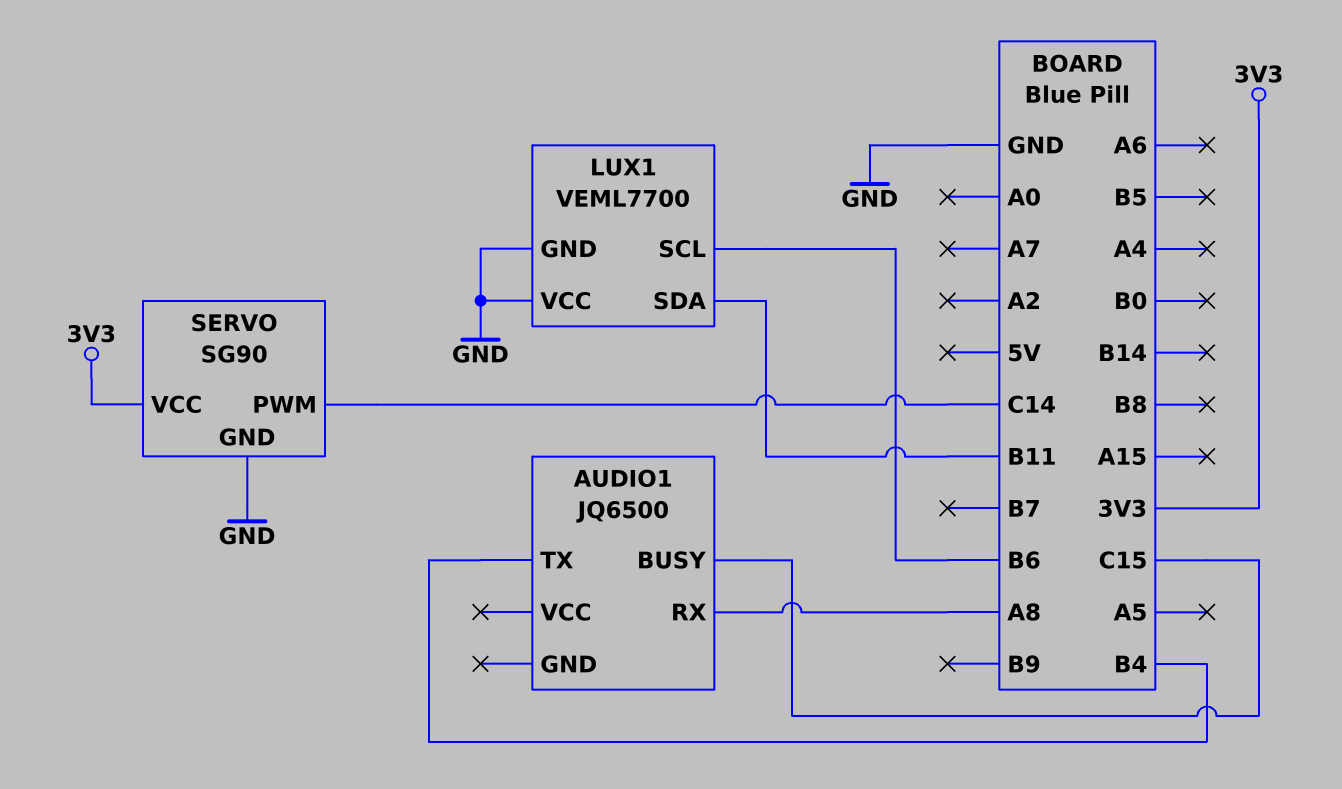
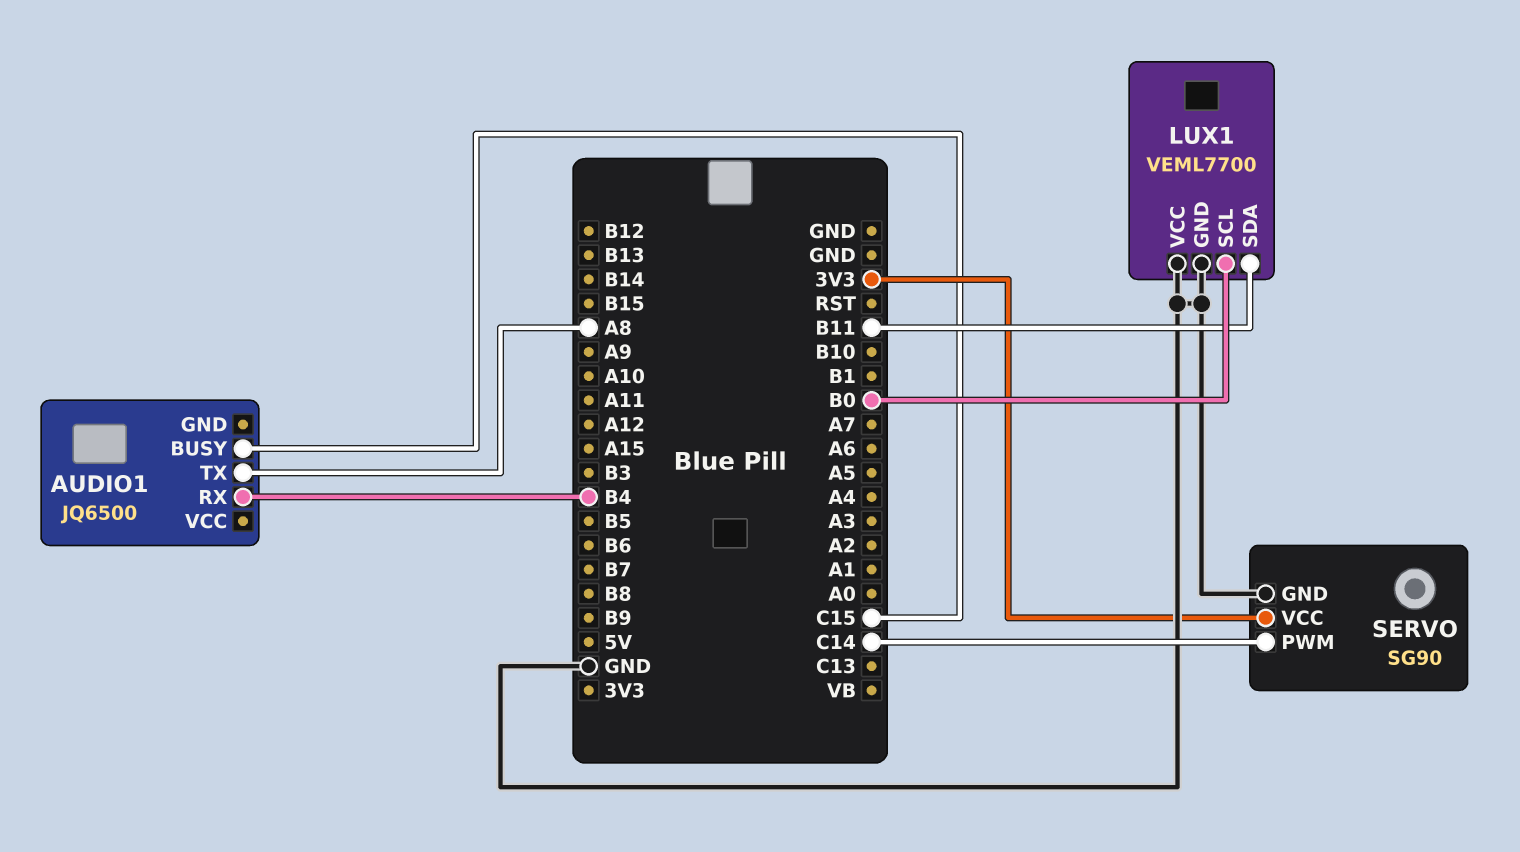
AUDIO1 pin RX: A8 -> B4
AUDIO1 pin TX: B4 -> A8
LUX1 pin SCL: B6 -> B0

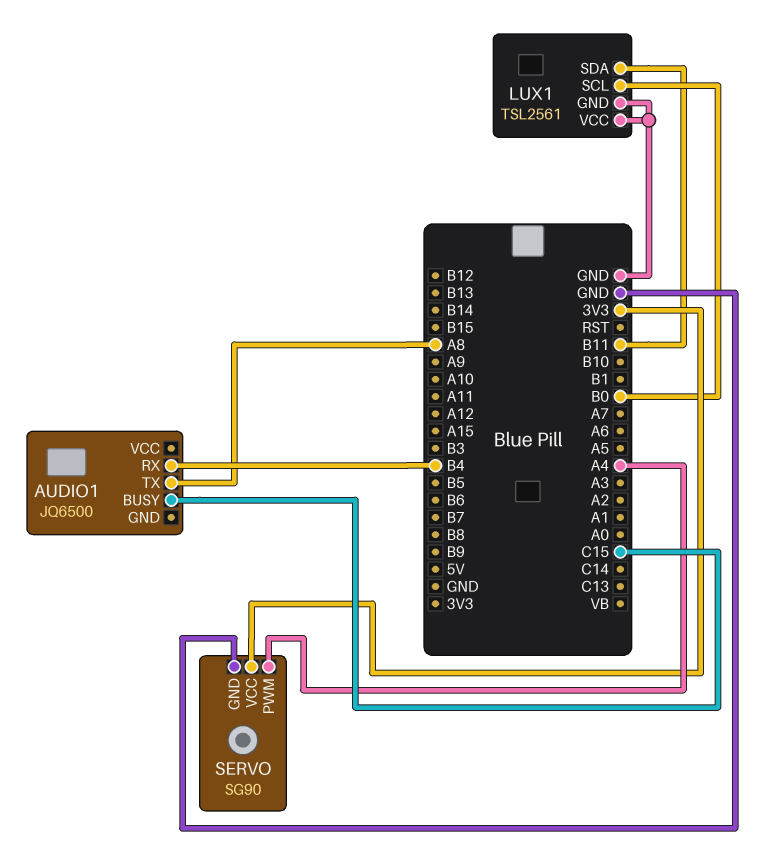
LUX1: VEML7700 -> TSL2561
SERVO pin PWM: C14 -> A4

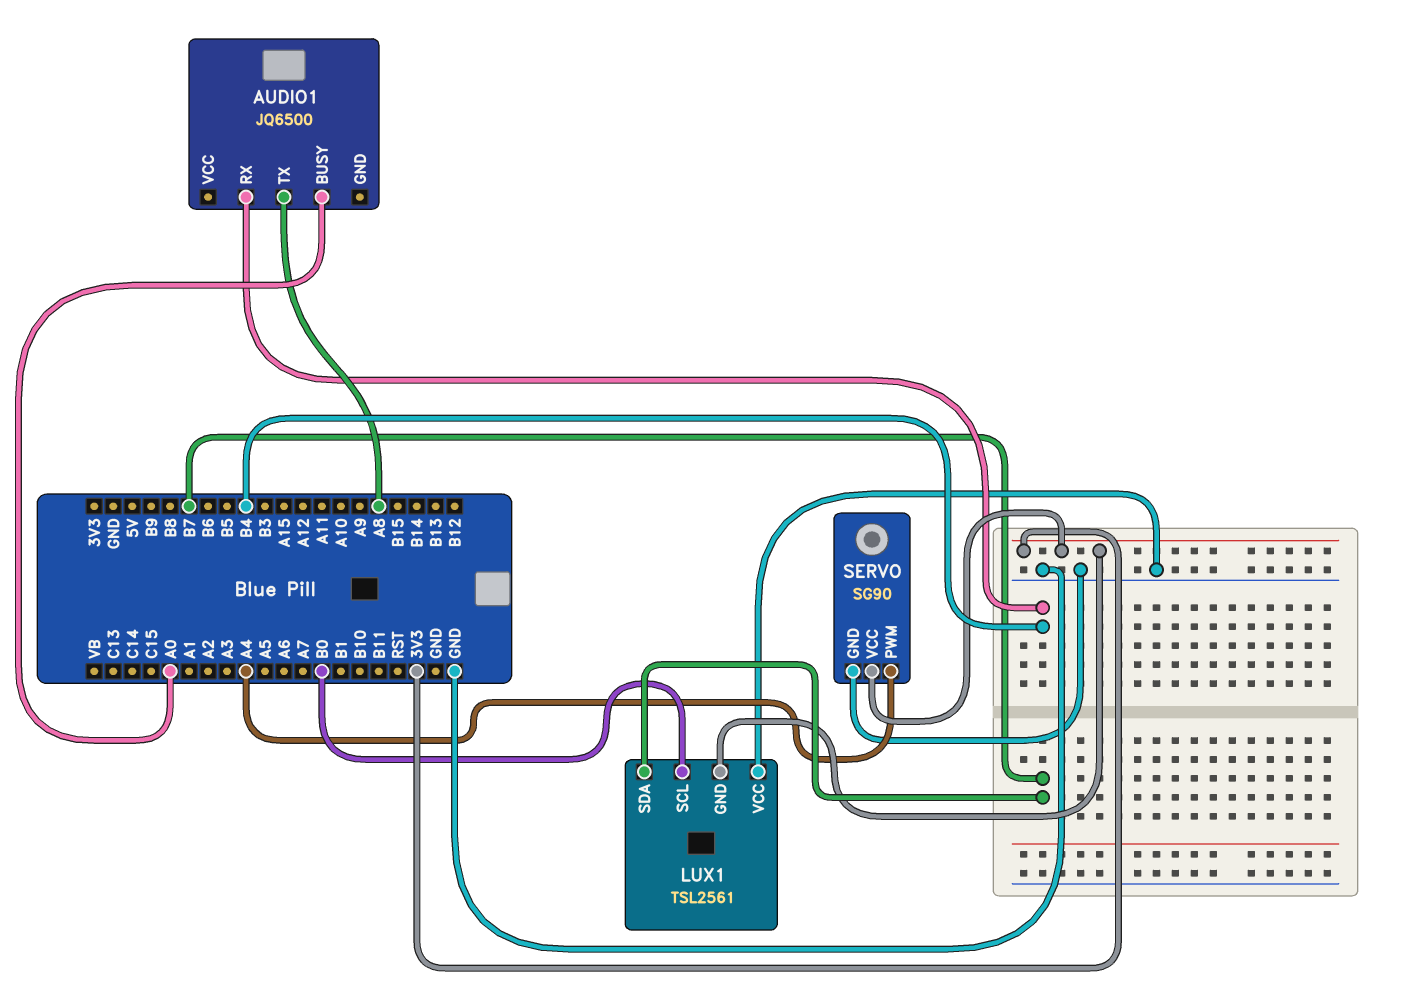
AUDIO1 pin BUSY: C15 -> A0
LUX1 pin GND: GND -> 3V3
LUX1 pin SDA: B11 -> B7

